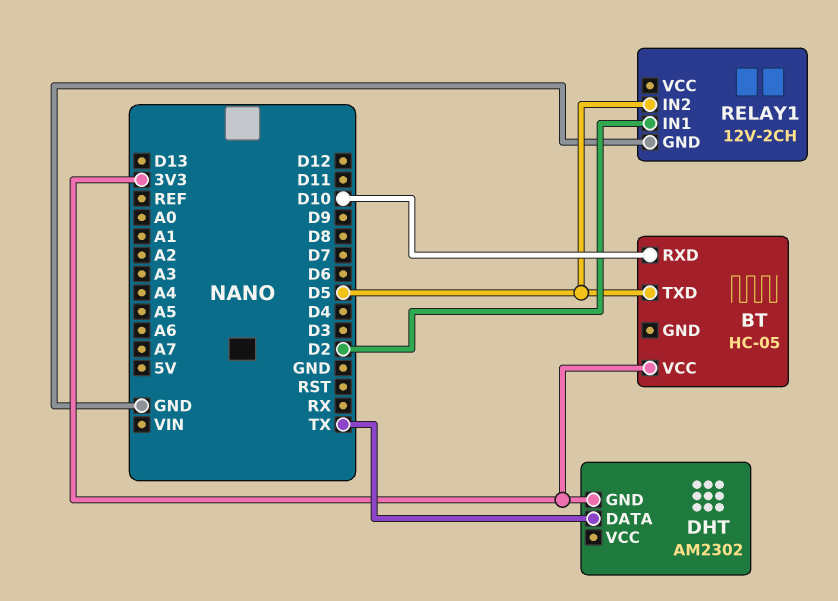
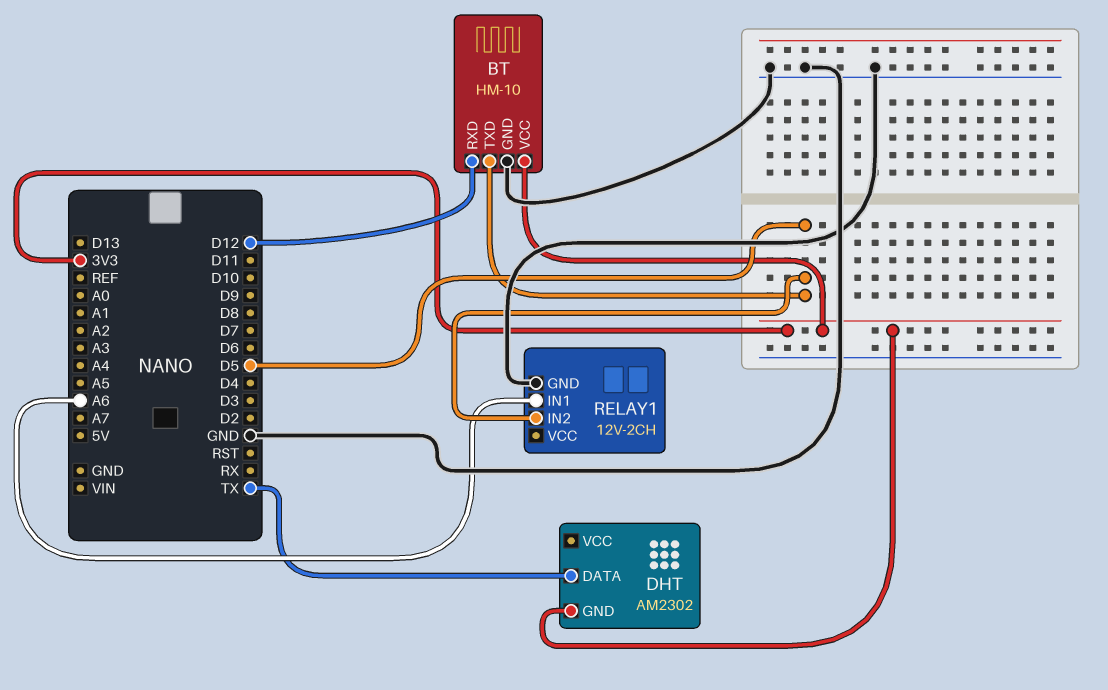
BT: HC-05 -> HM-10
BT pin GND: none -> GND
BT pin RXD: D10 -> D12
RELAY1 pin IN1: D2 -> A6

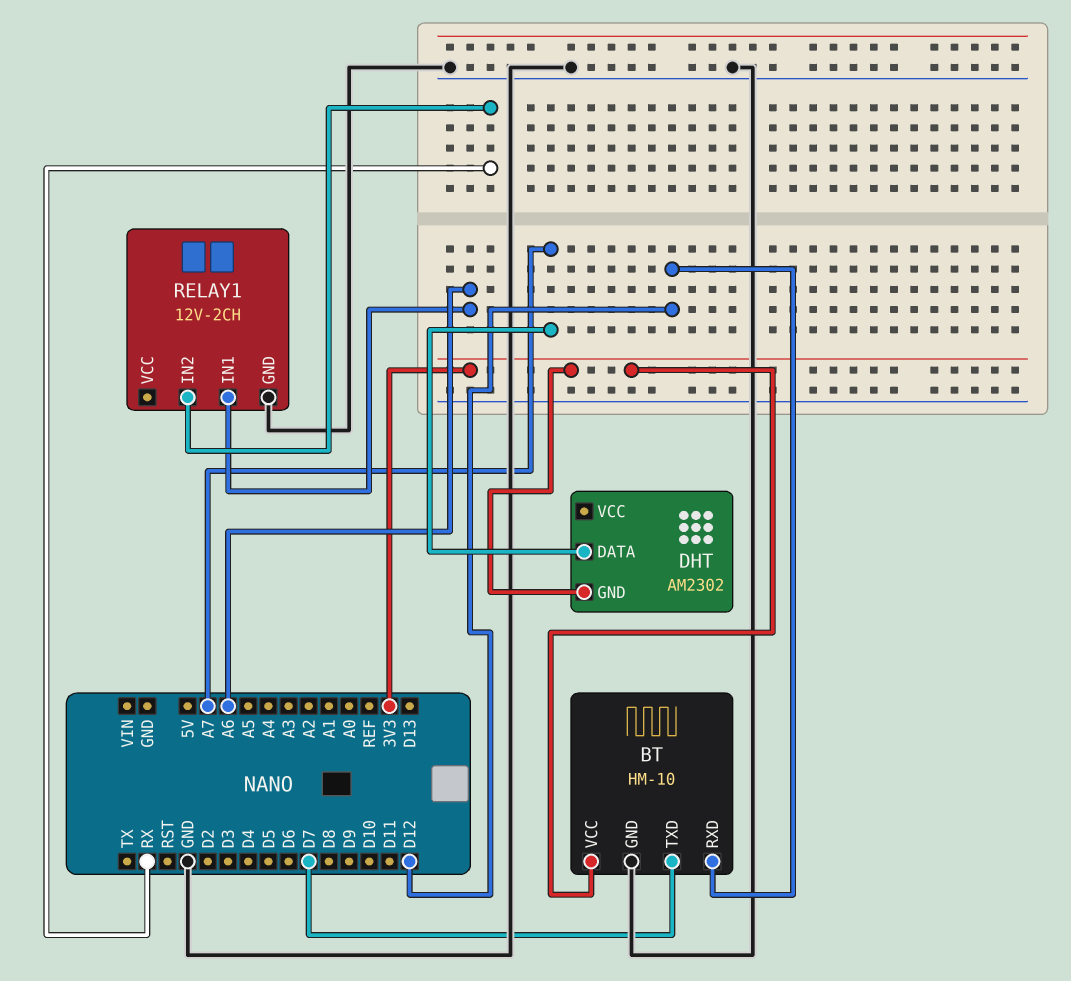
BT pin TXD: D5 -> D7
DHT pin DATA: TX -> A7
RELAY1 pin IN2: D5 -> RX

